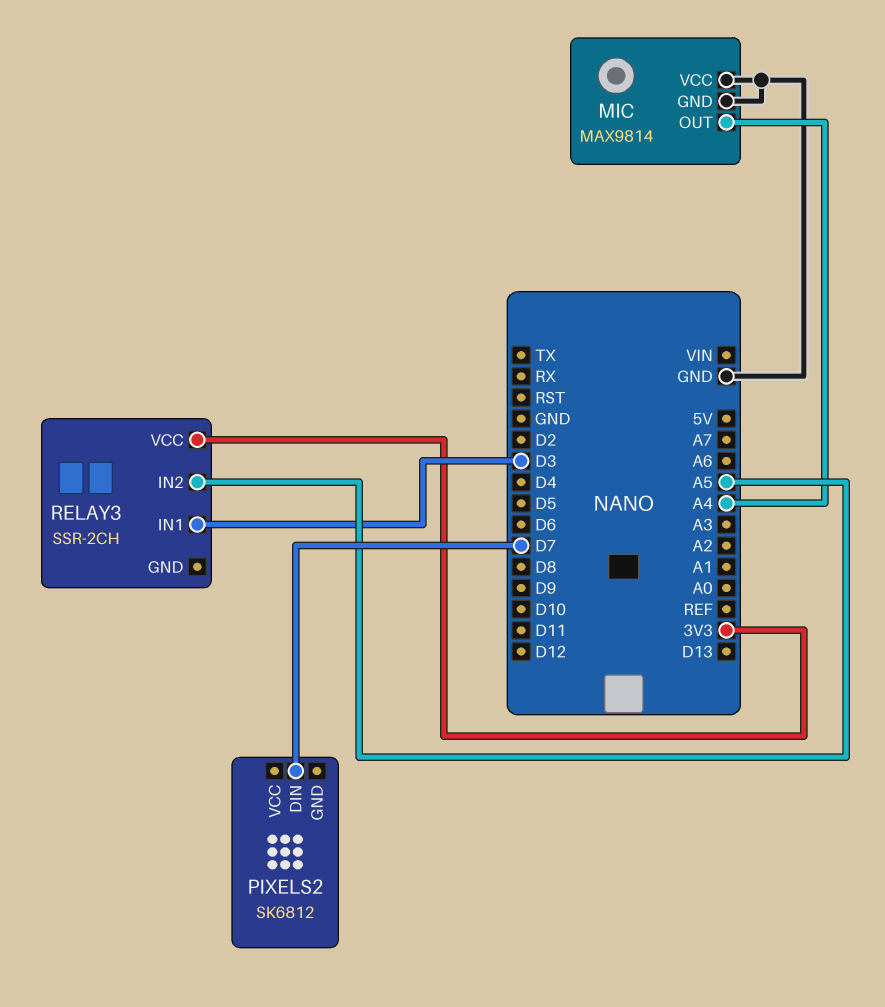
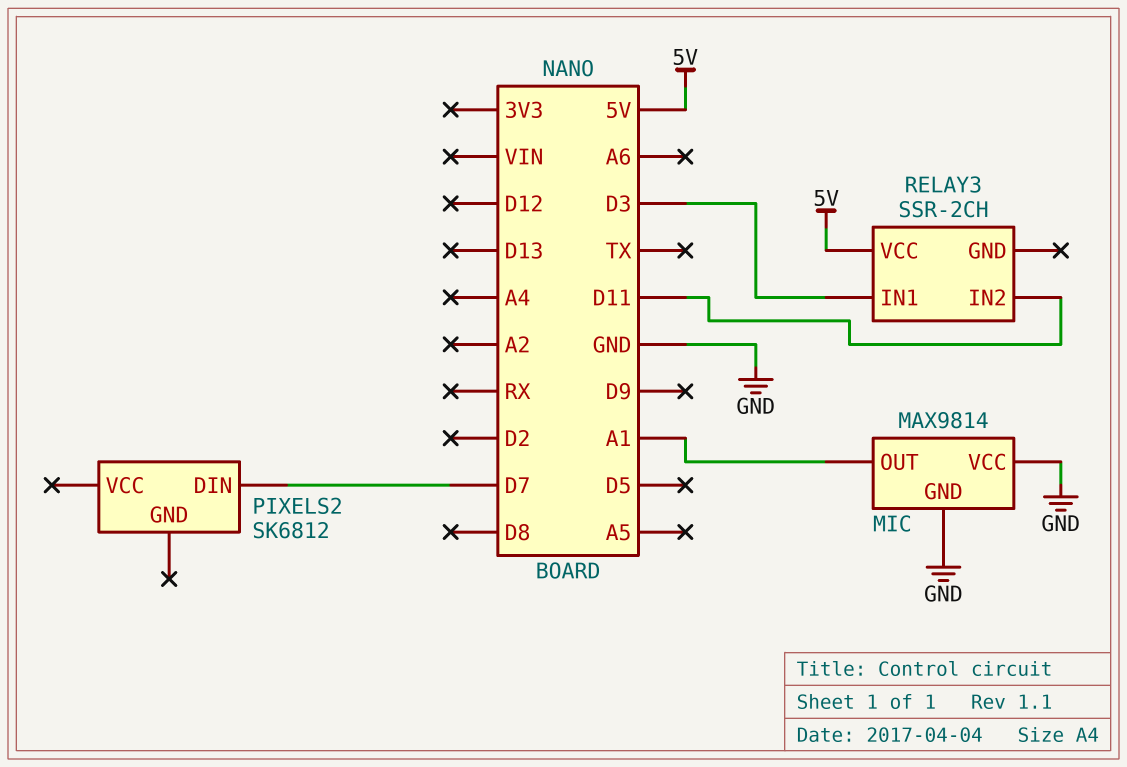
MIC pin OUT: A4 -> A1
RELAY3 pin IN2: A5 -> D11
RELAY3 pin VCC: 3V3 -> 5V

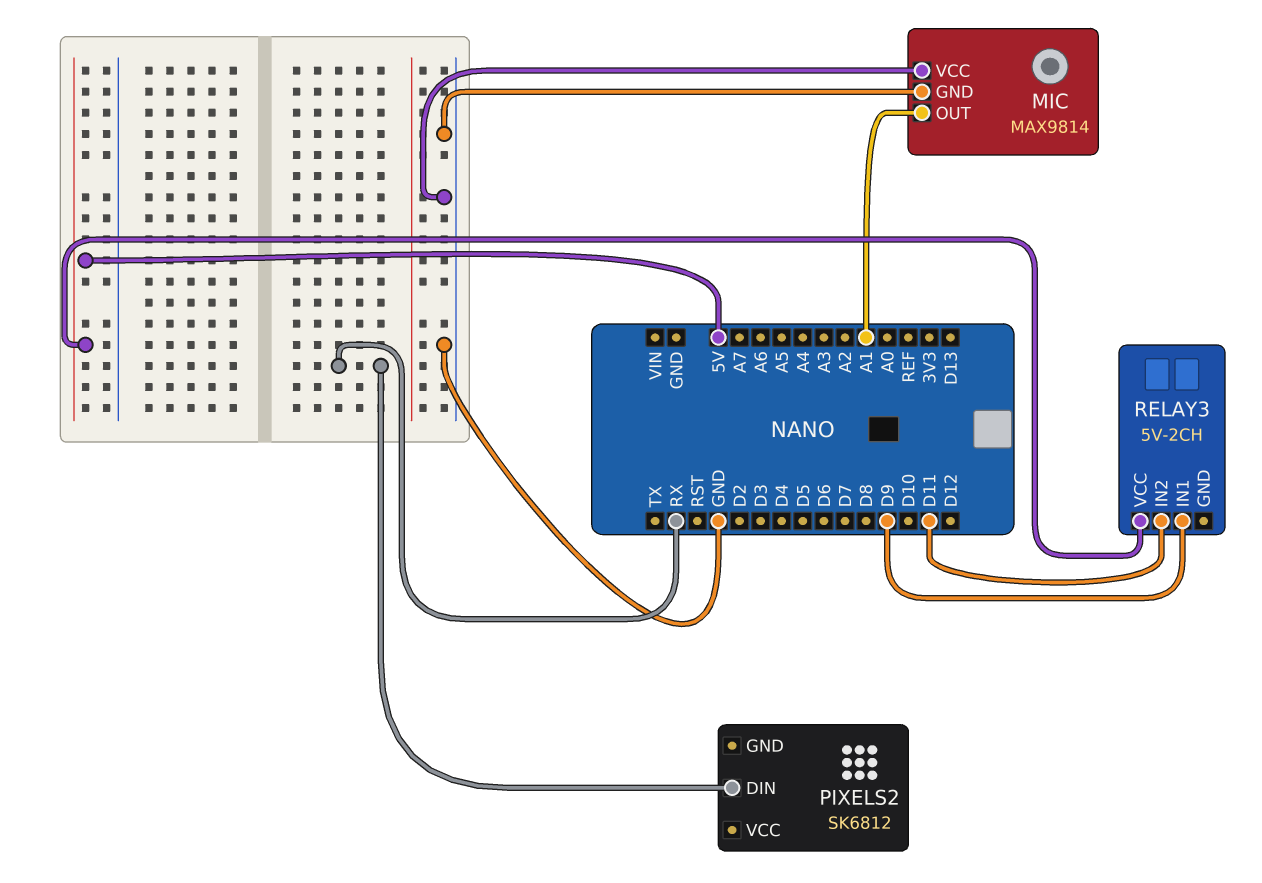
PIXELS2 pin DIN: D7 -> RX
RELAY3: SSR-2CH -> 5V-2CH
RELAY3 pin IN1: D3 -> D9

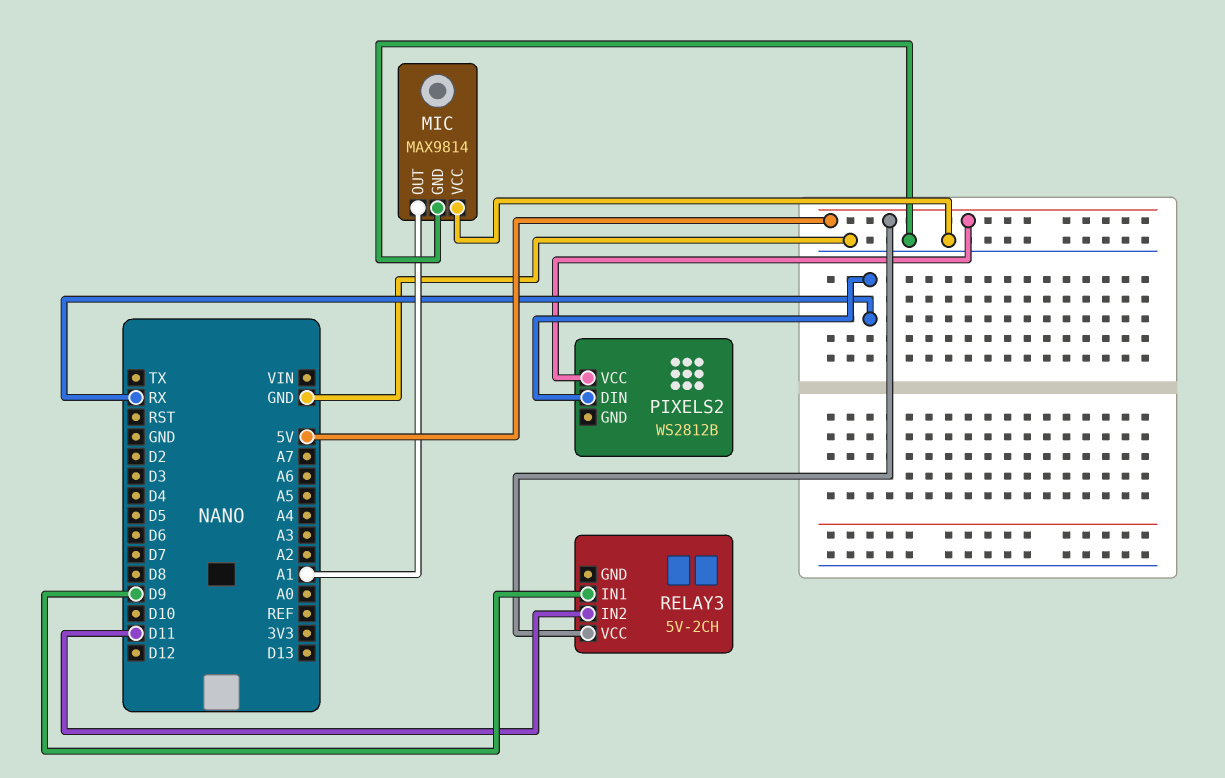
PIXELS2: SK6812 -> WS2812B
PIXELS2 pin VCC: none -> 5V

